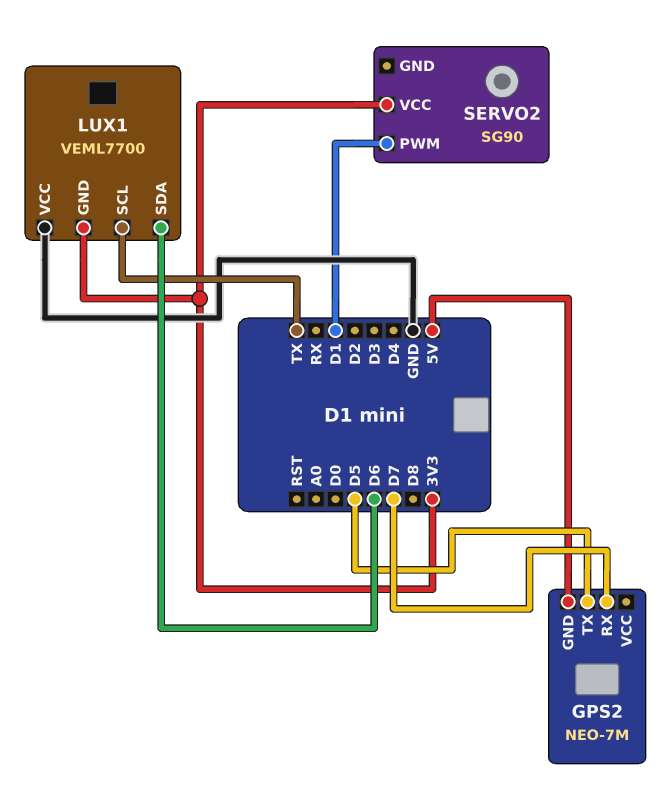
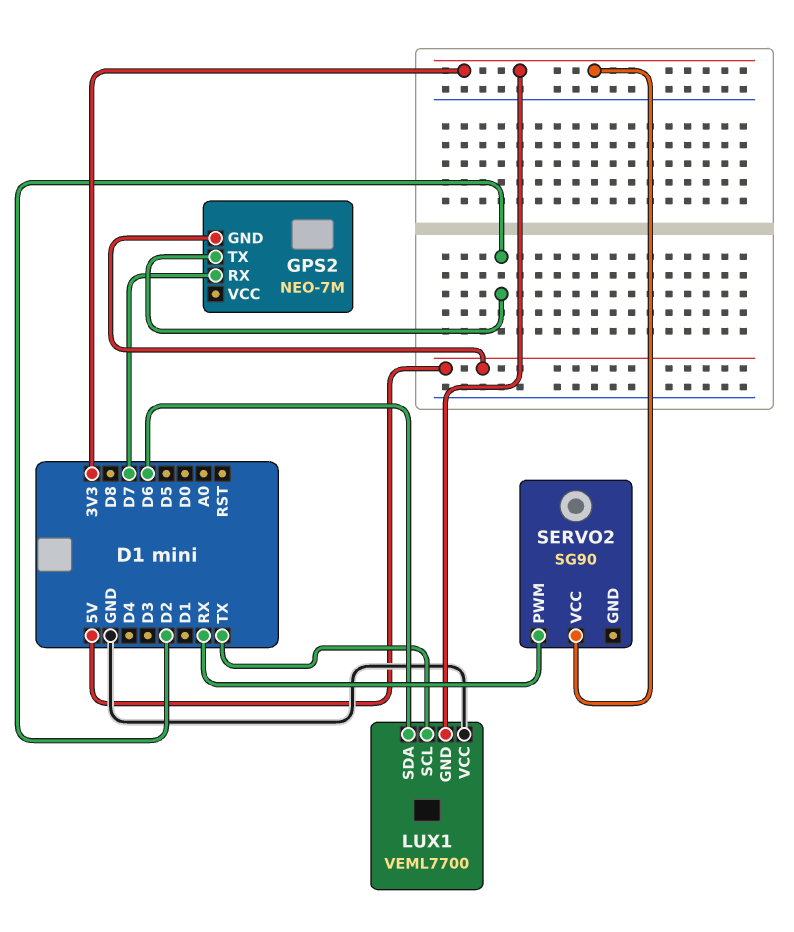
GPS2 pin TX: D5 -> D2
SERVO2 pin PWM: D1 -> RX

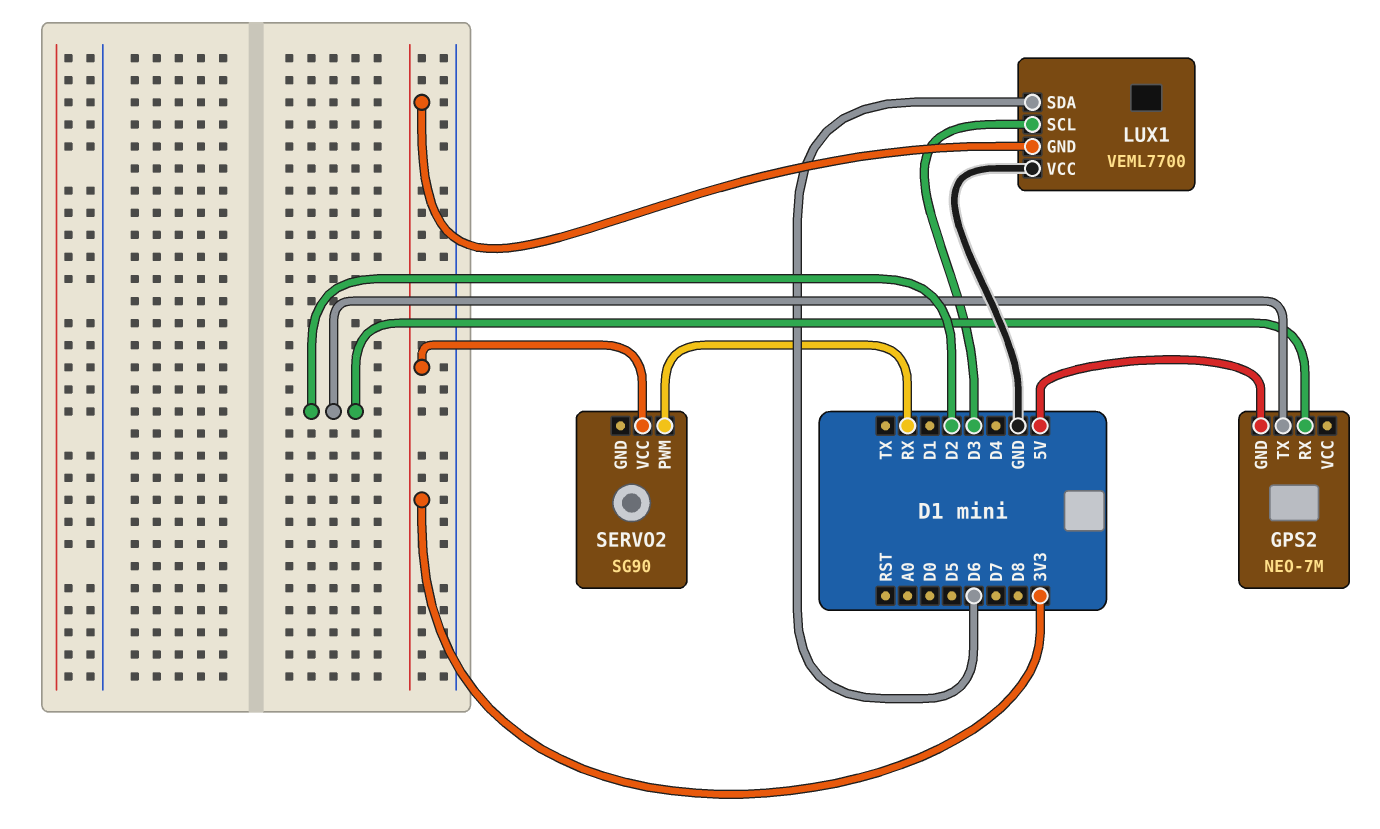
GPS2 pin RX: D7 -> D2
LUX1 pin SCL: TX -> D3

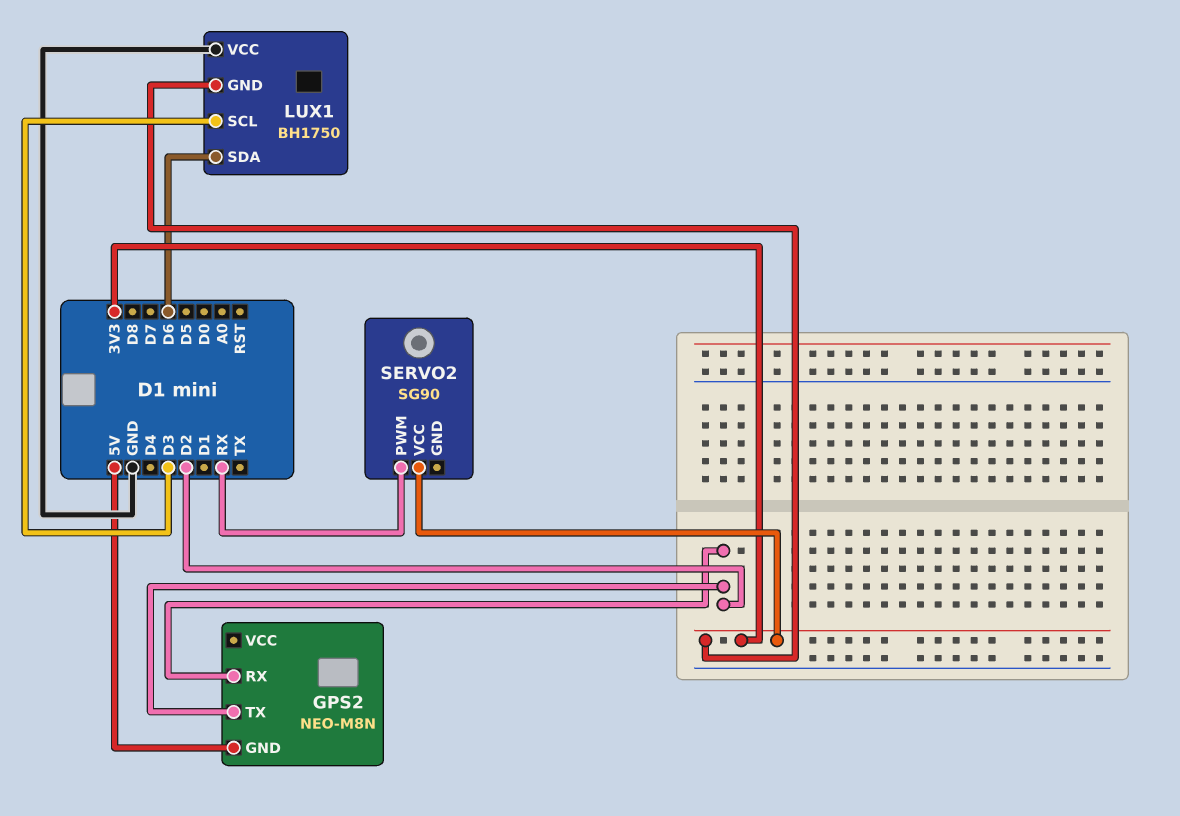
GPS2: NEO-7M -> NEO-M8N
LUX1: VEML7700 -> BH1750

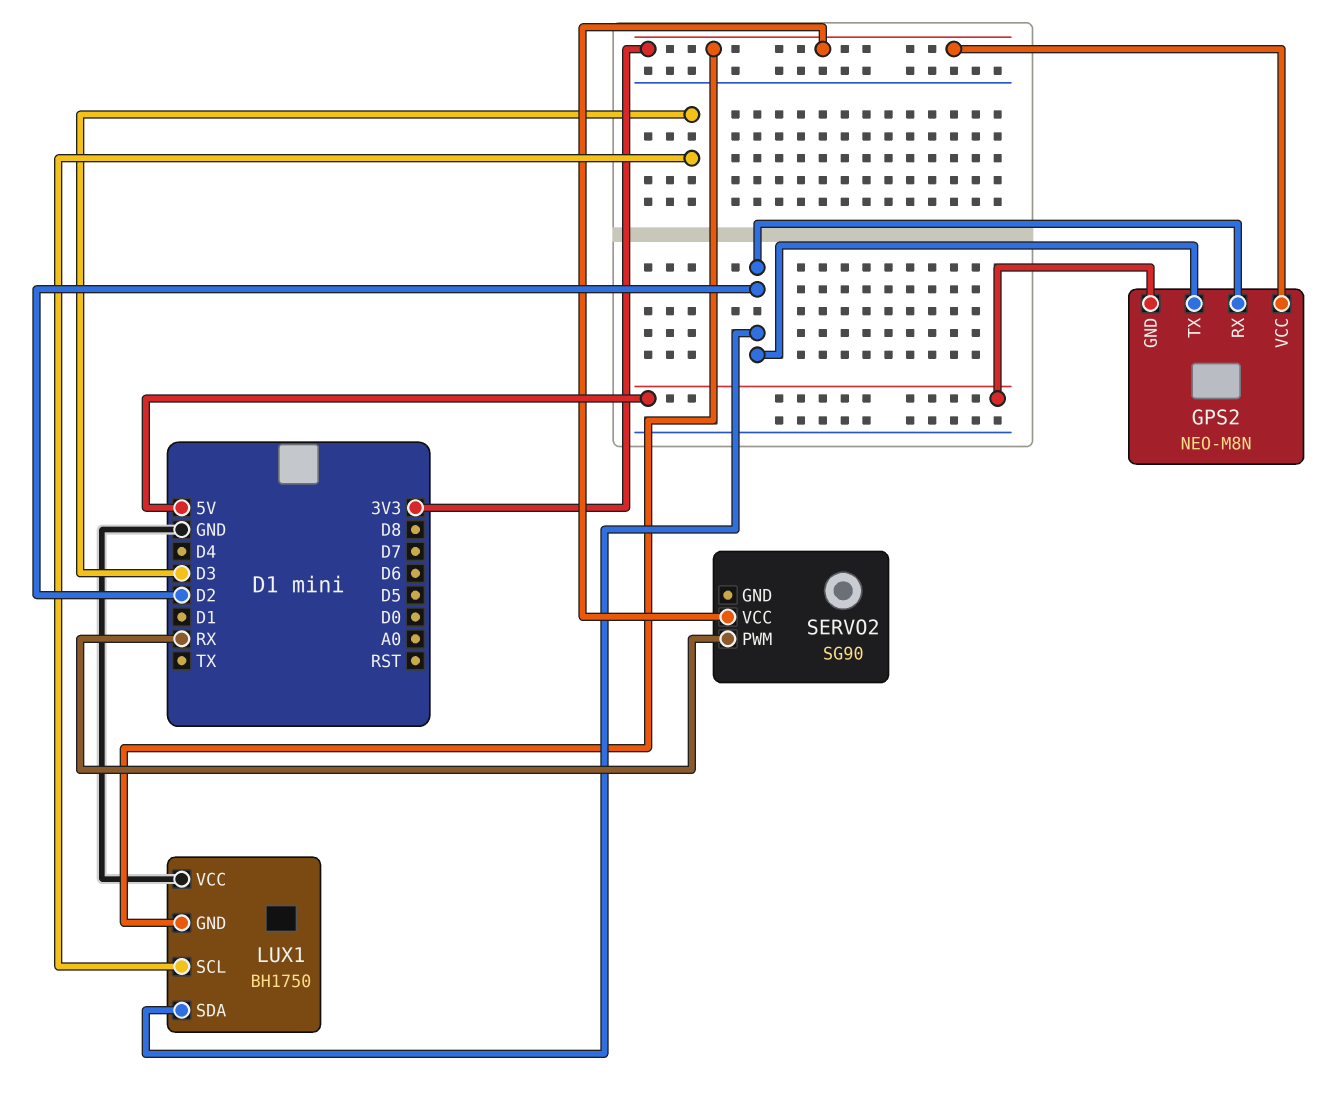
GPS2 pin VCC: none -> 3V3
LUX1 pin SDA: D6 -> D2

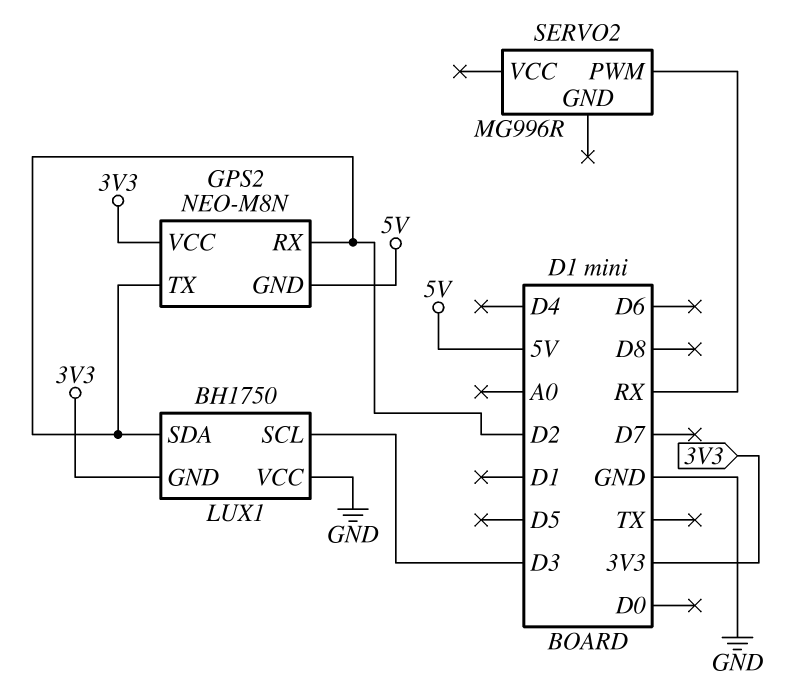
SERVO2: SG90 -> MG996R
SERVO2 pin VCC: 3V3 -> none

